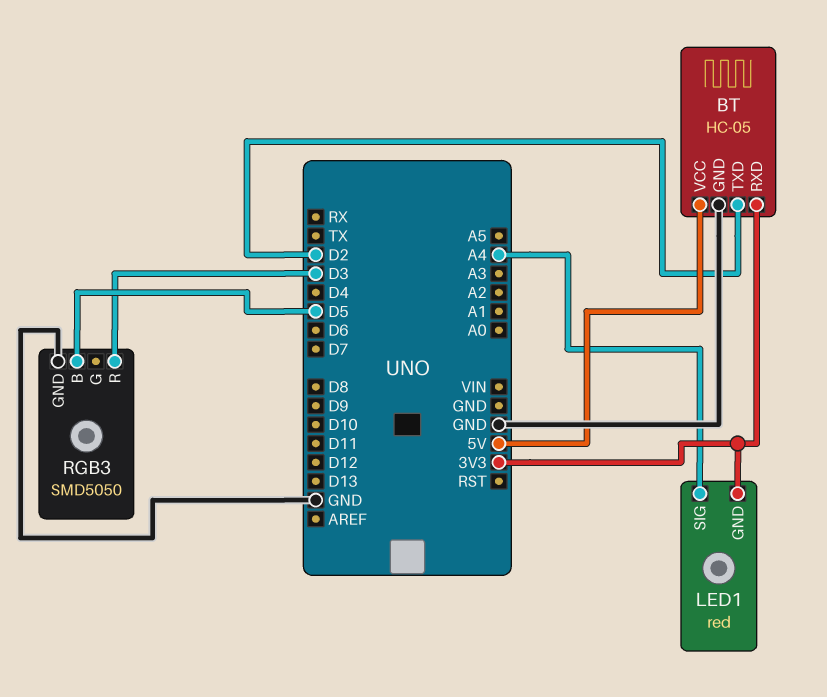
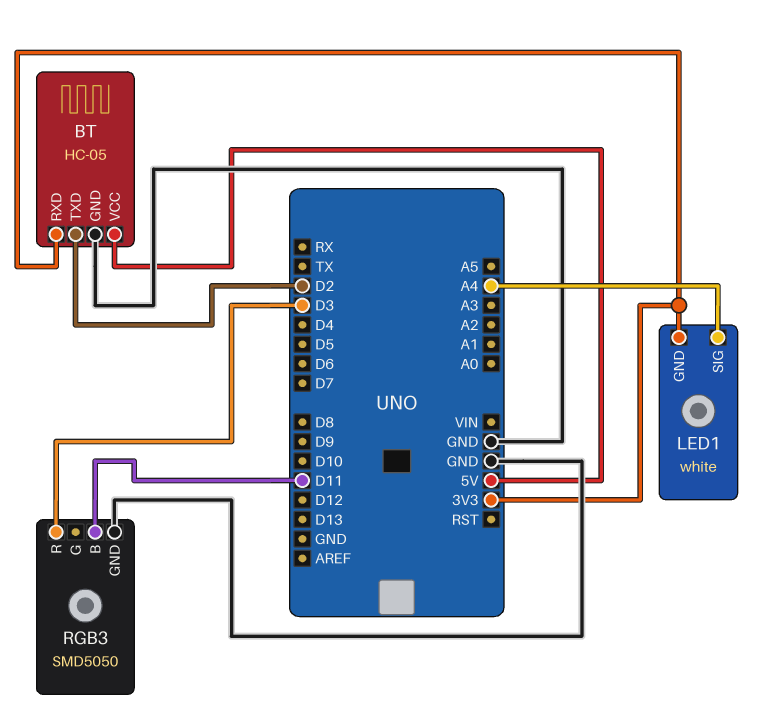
LED1: red -> white
RGB3 pin B: D5 -> D11

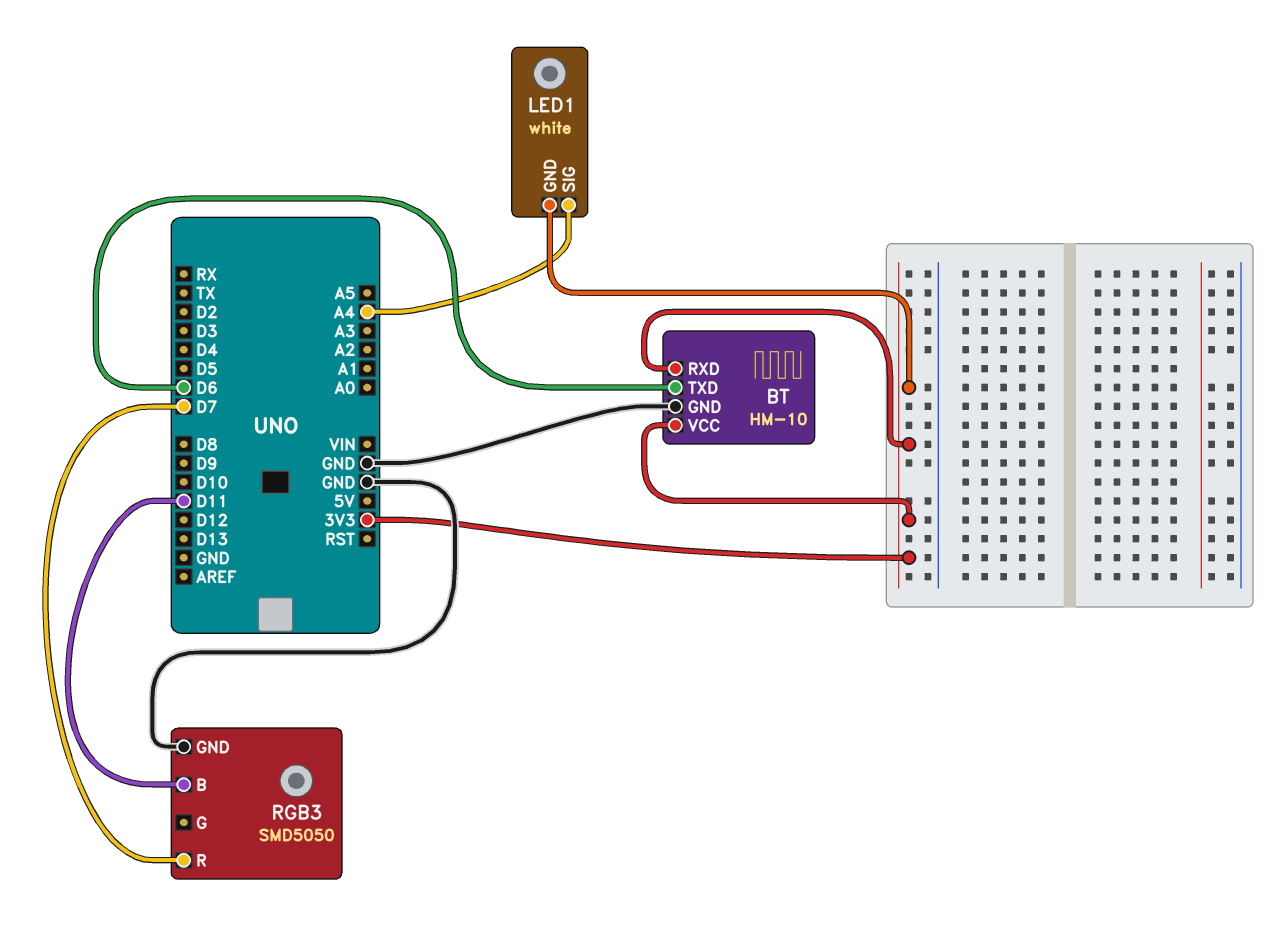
BT: HC-05 -> HM-10
BT pin TXD: D2 -> D6
BT pin VCC: 5V -> 3V3
RGB3 pin R: D3 -> D7

